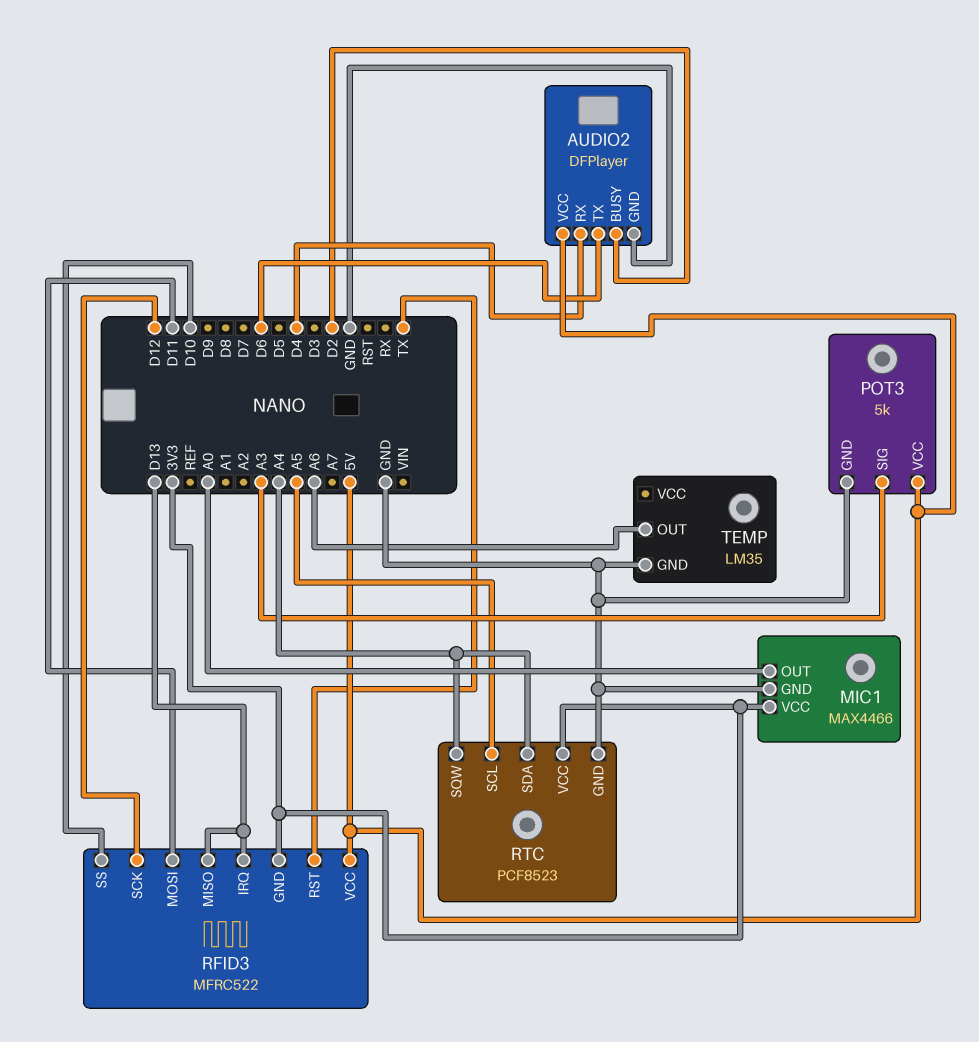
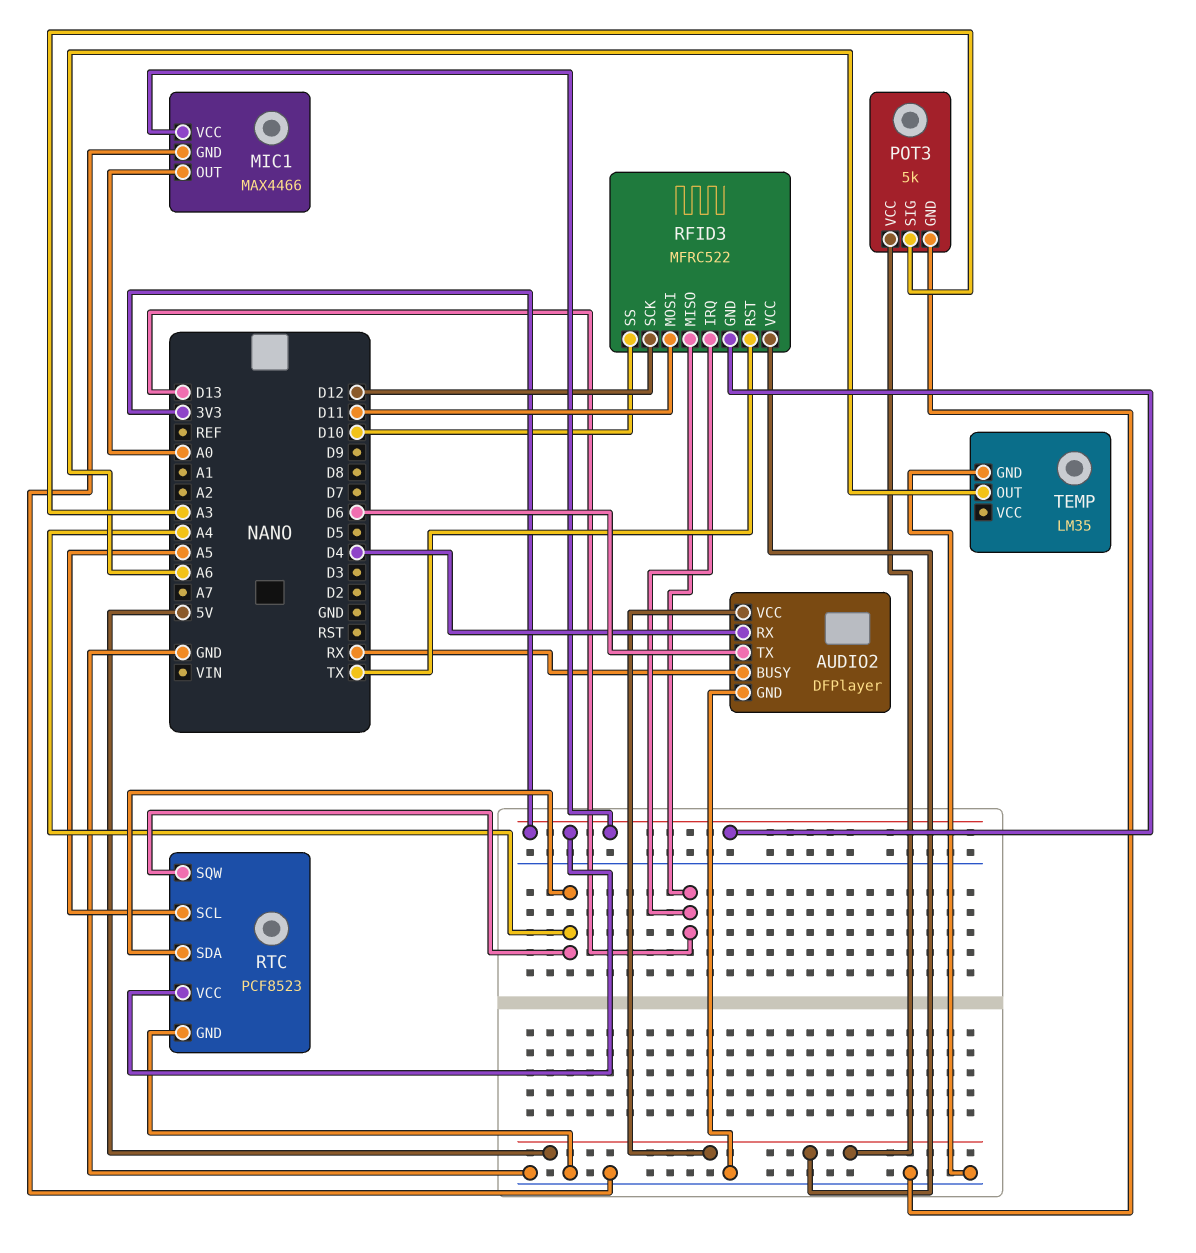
AUDIO2 pin BUSY: D2 -> RX

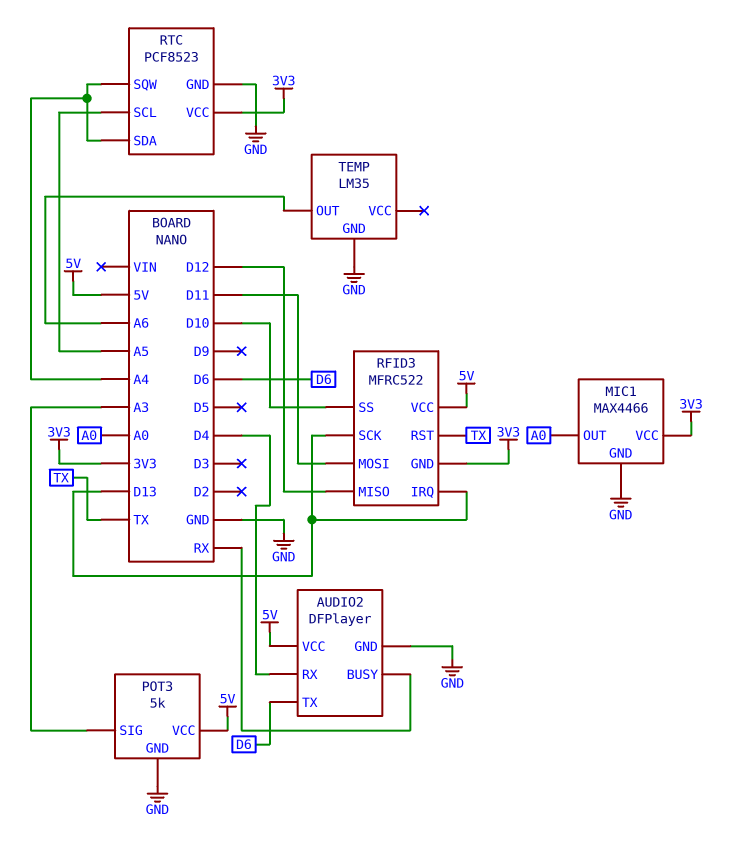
RFID3 pin MISO: D13 -> D12
RFID3 pin SCK: D12 -> D13

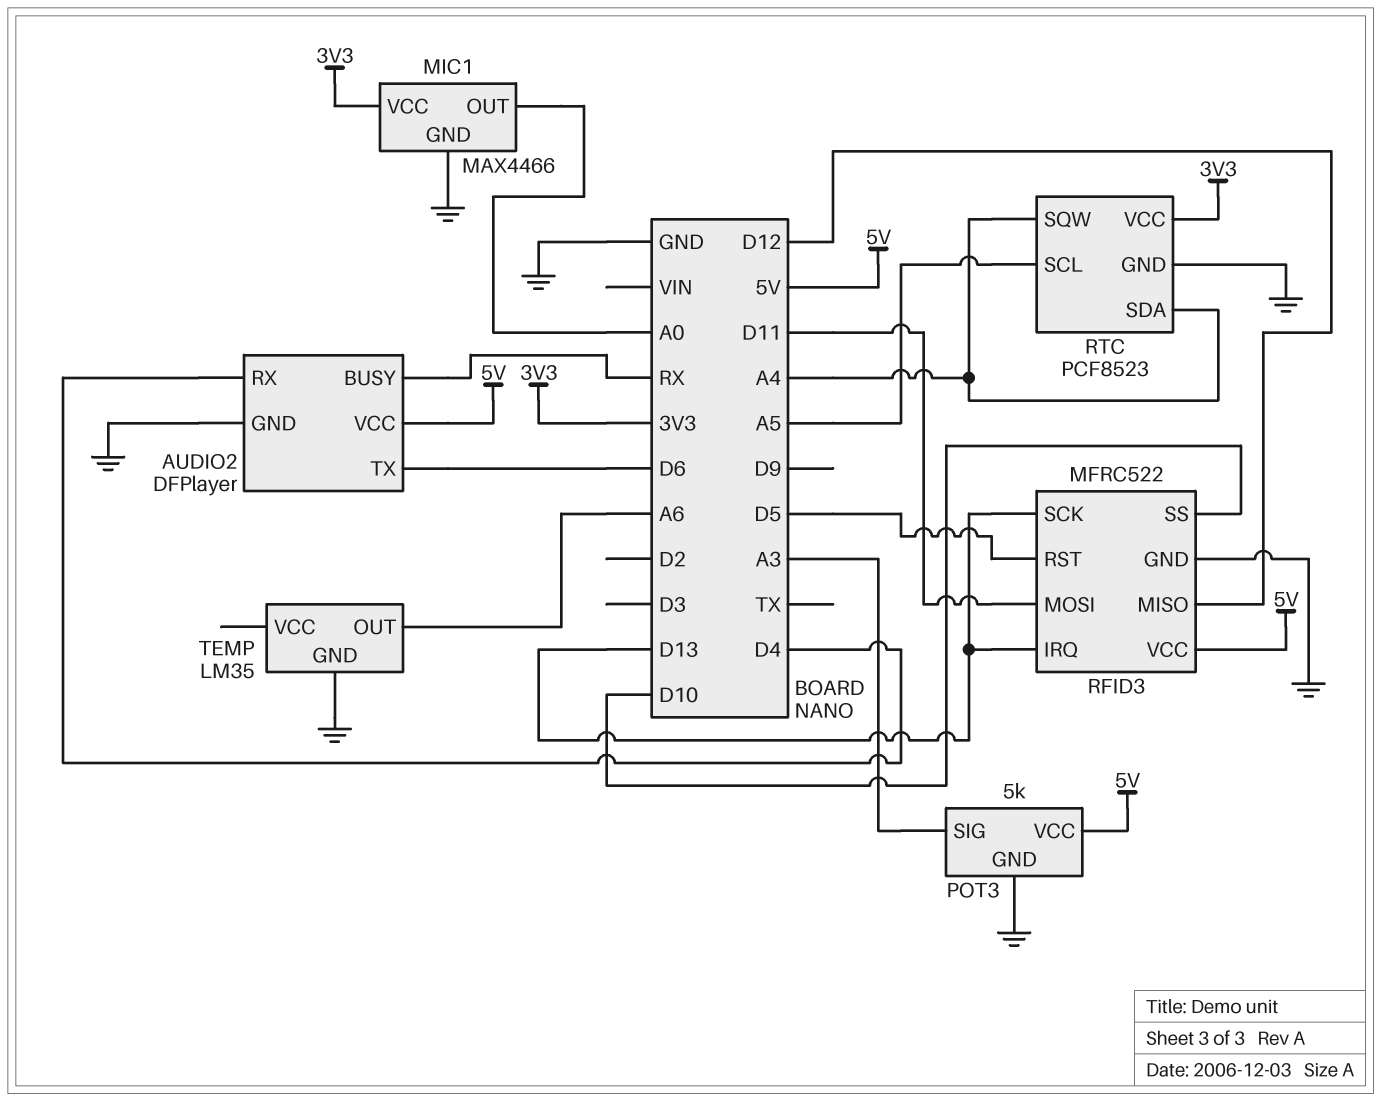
RFID3 pin GND: 3V3 -> GND
RFID3 pin RST: TX -> D5

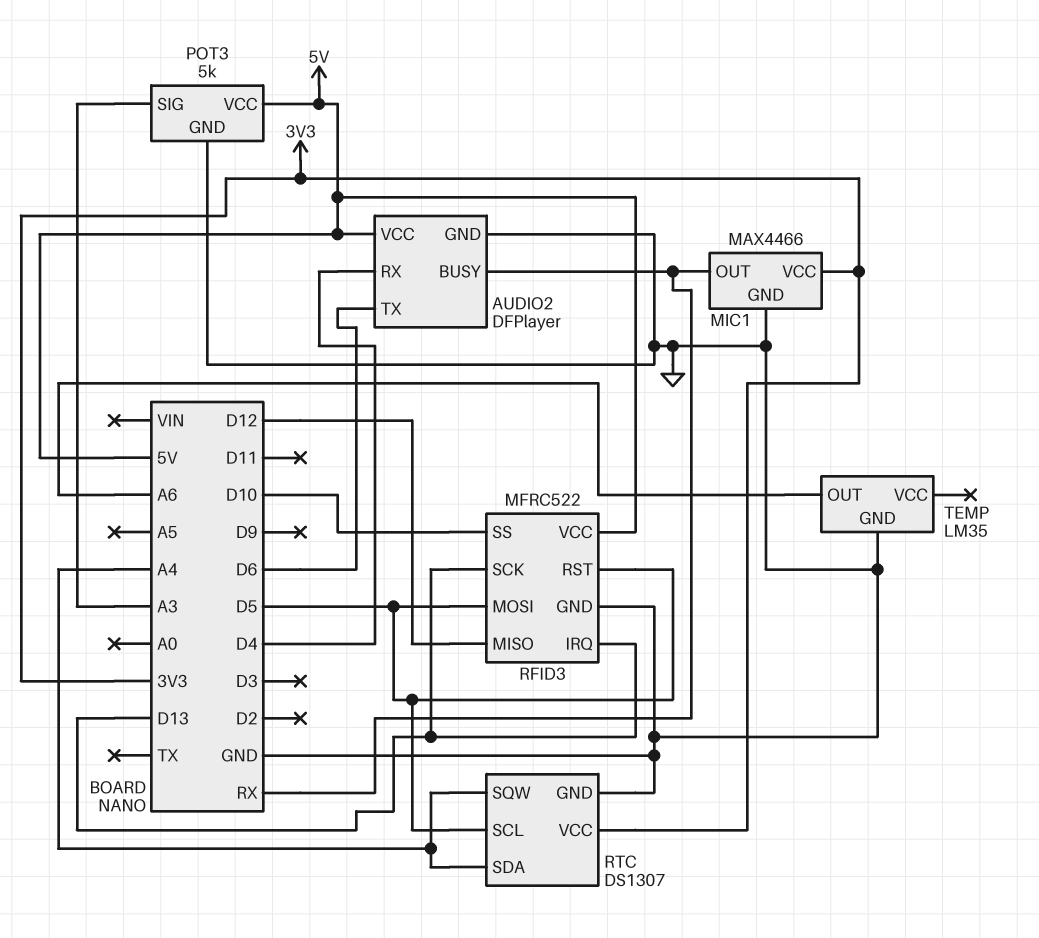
MIC1 pin OUT: A0 -> RX
RFID3 pin MOSI: D11 -> D5
RTC: PCF8523 -> DS1307
RTC pin SCL: A5 -> D5

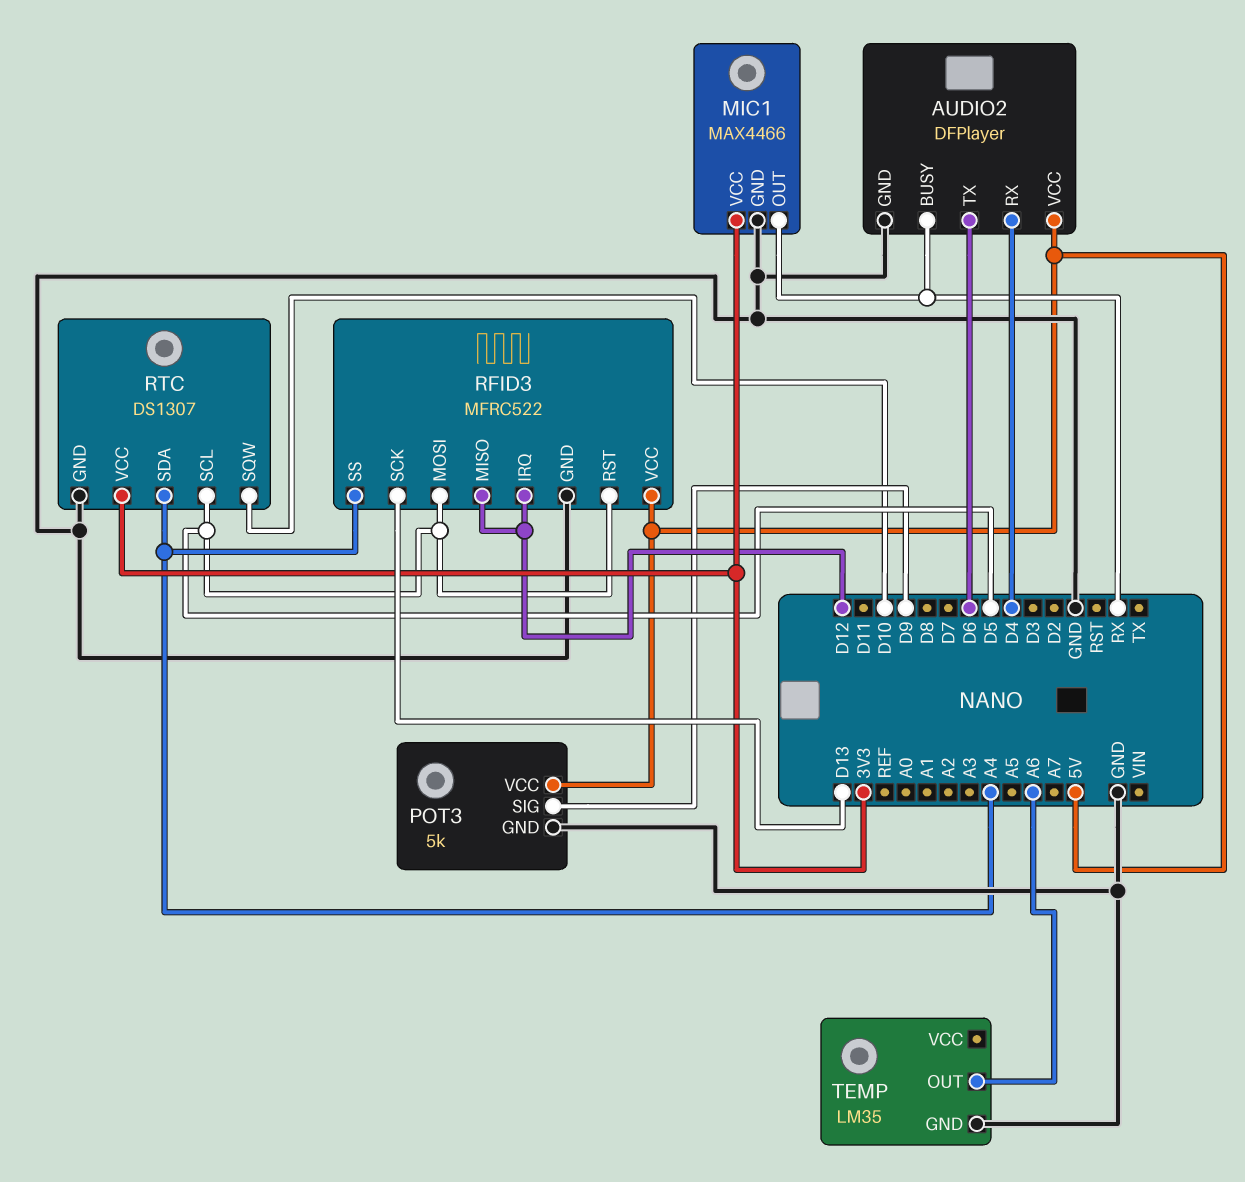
POT3 pin SIG: A3 -> D9
RFID3 pin IRQ: D13 -> D12
RFID3 pin SS: D10 -> A4
RTC pin SQW: A4 -> D10

